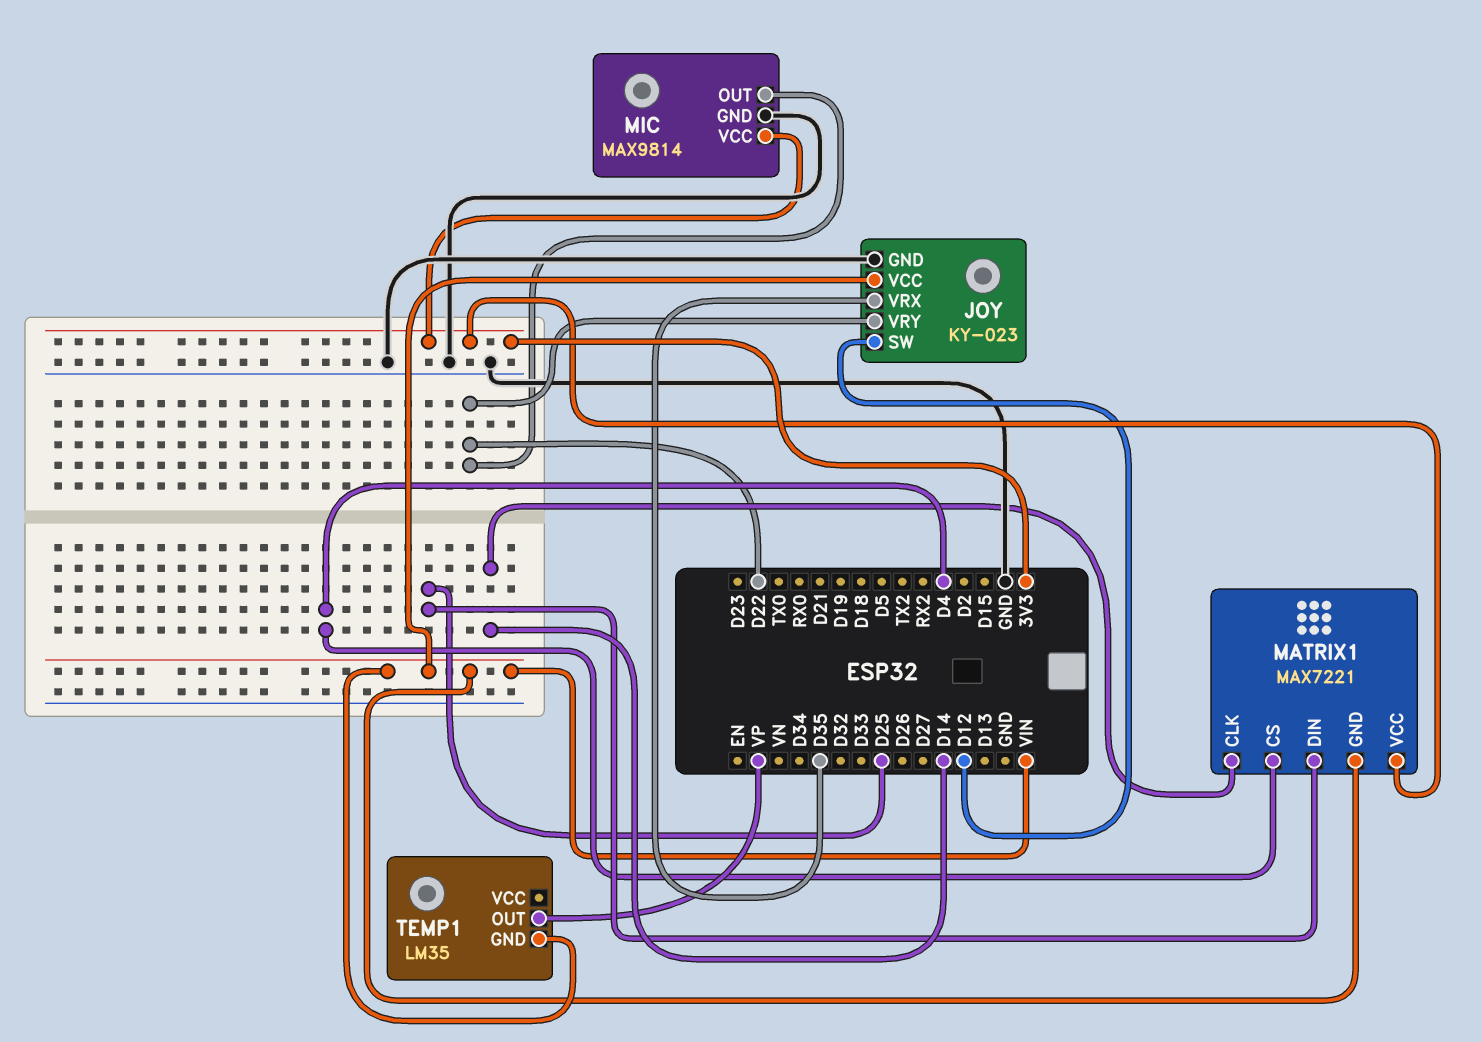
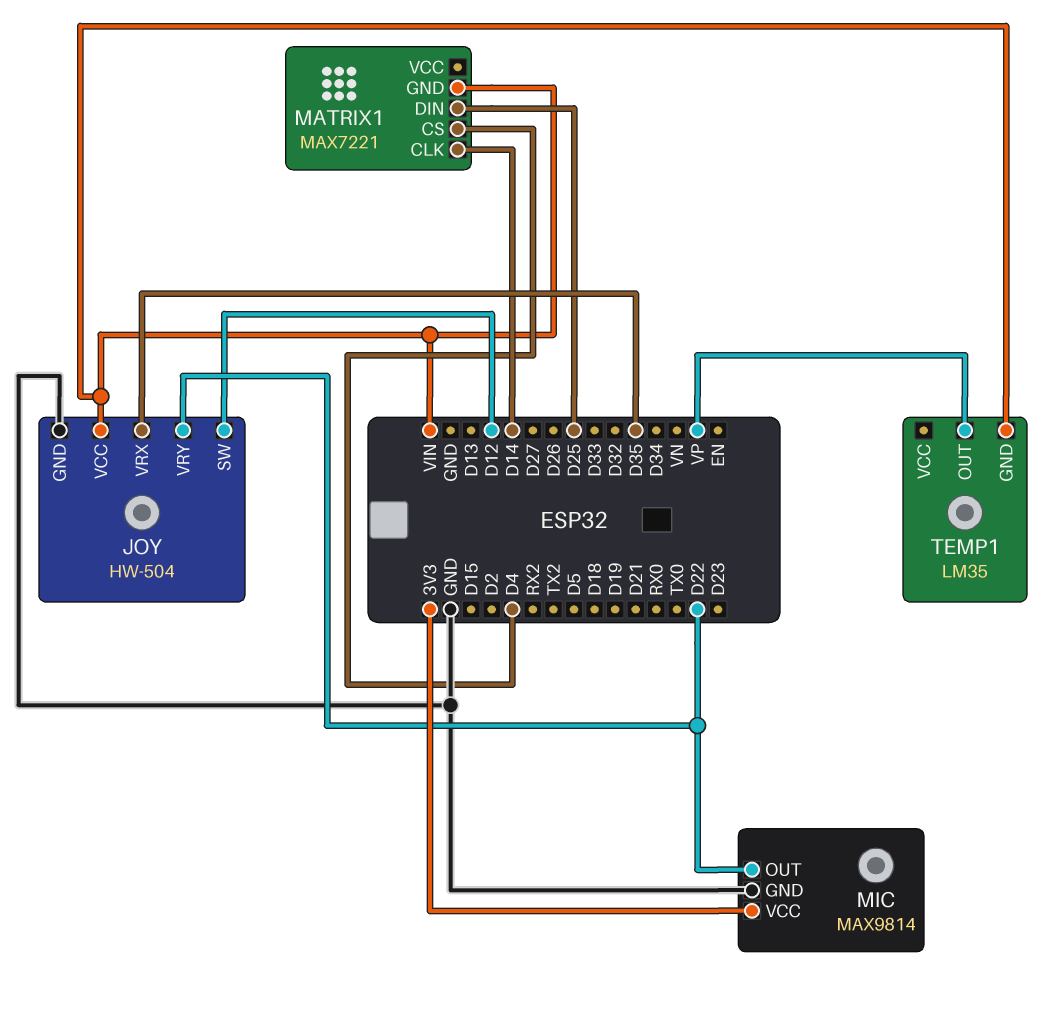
JOY: KY-023 -> HW-504
MATRIX1 pin VCC: 3V3 -> none

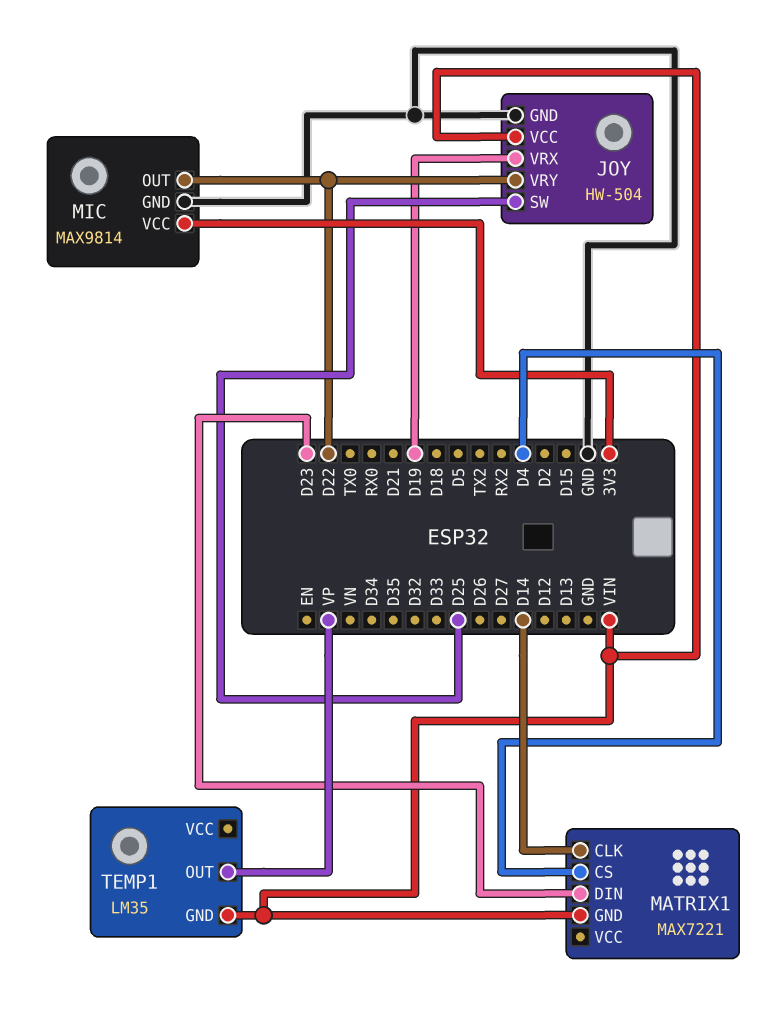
JOY pin SW: D12 -> D25
JOY pin VRX: D35 -> D19
MATRIX1 pin DIN: D25 -> D23

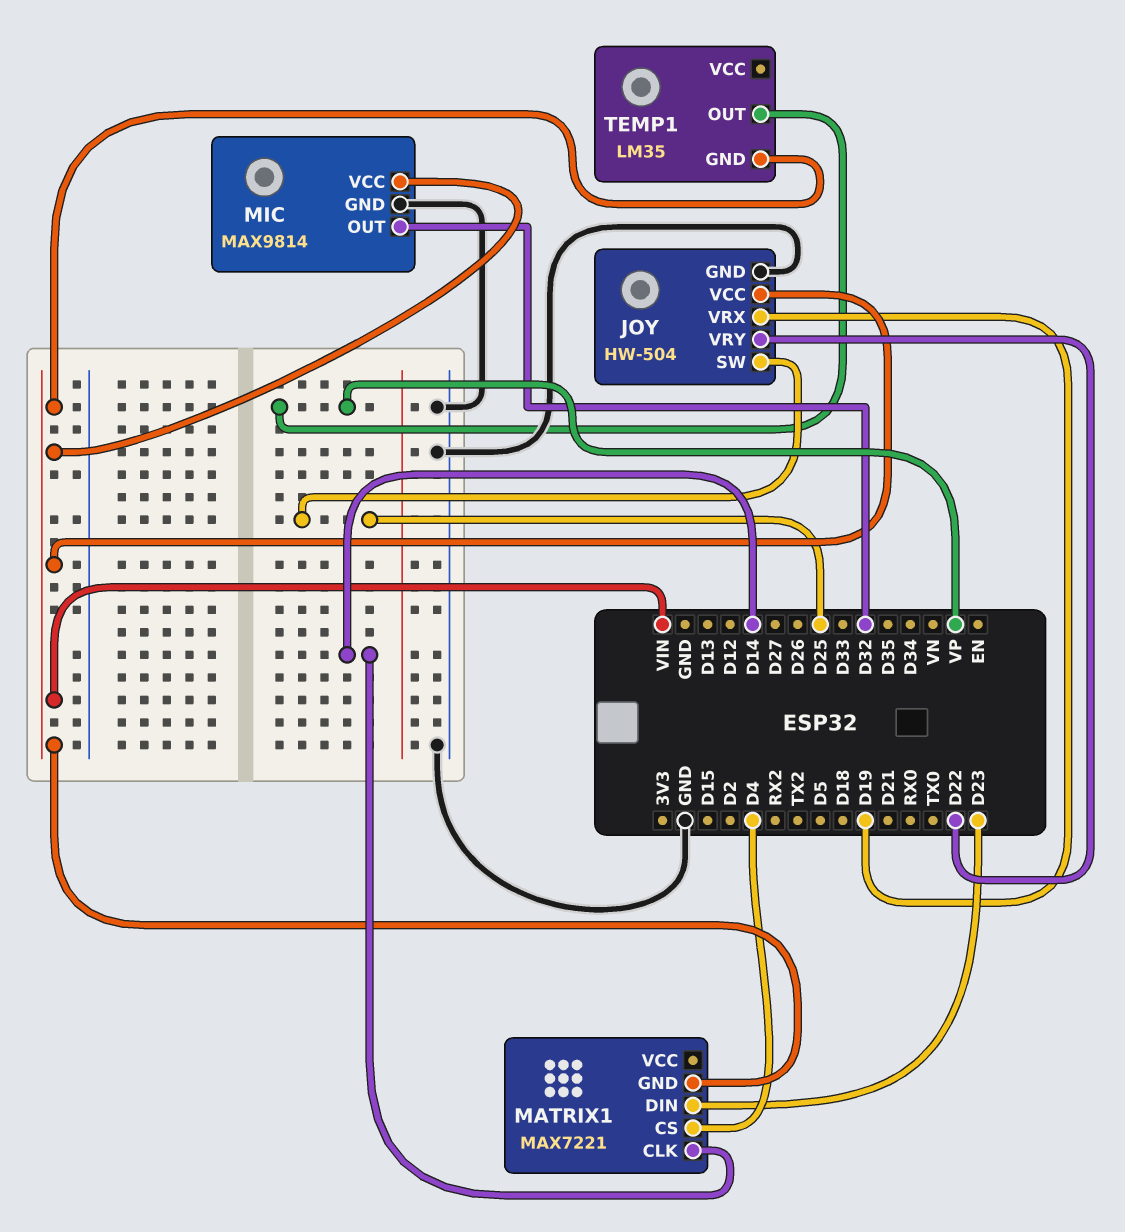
MIC pin OUT: D22 -> D32
MIC pin VCC: 3V3 -> VIN

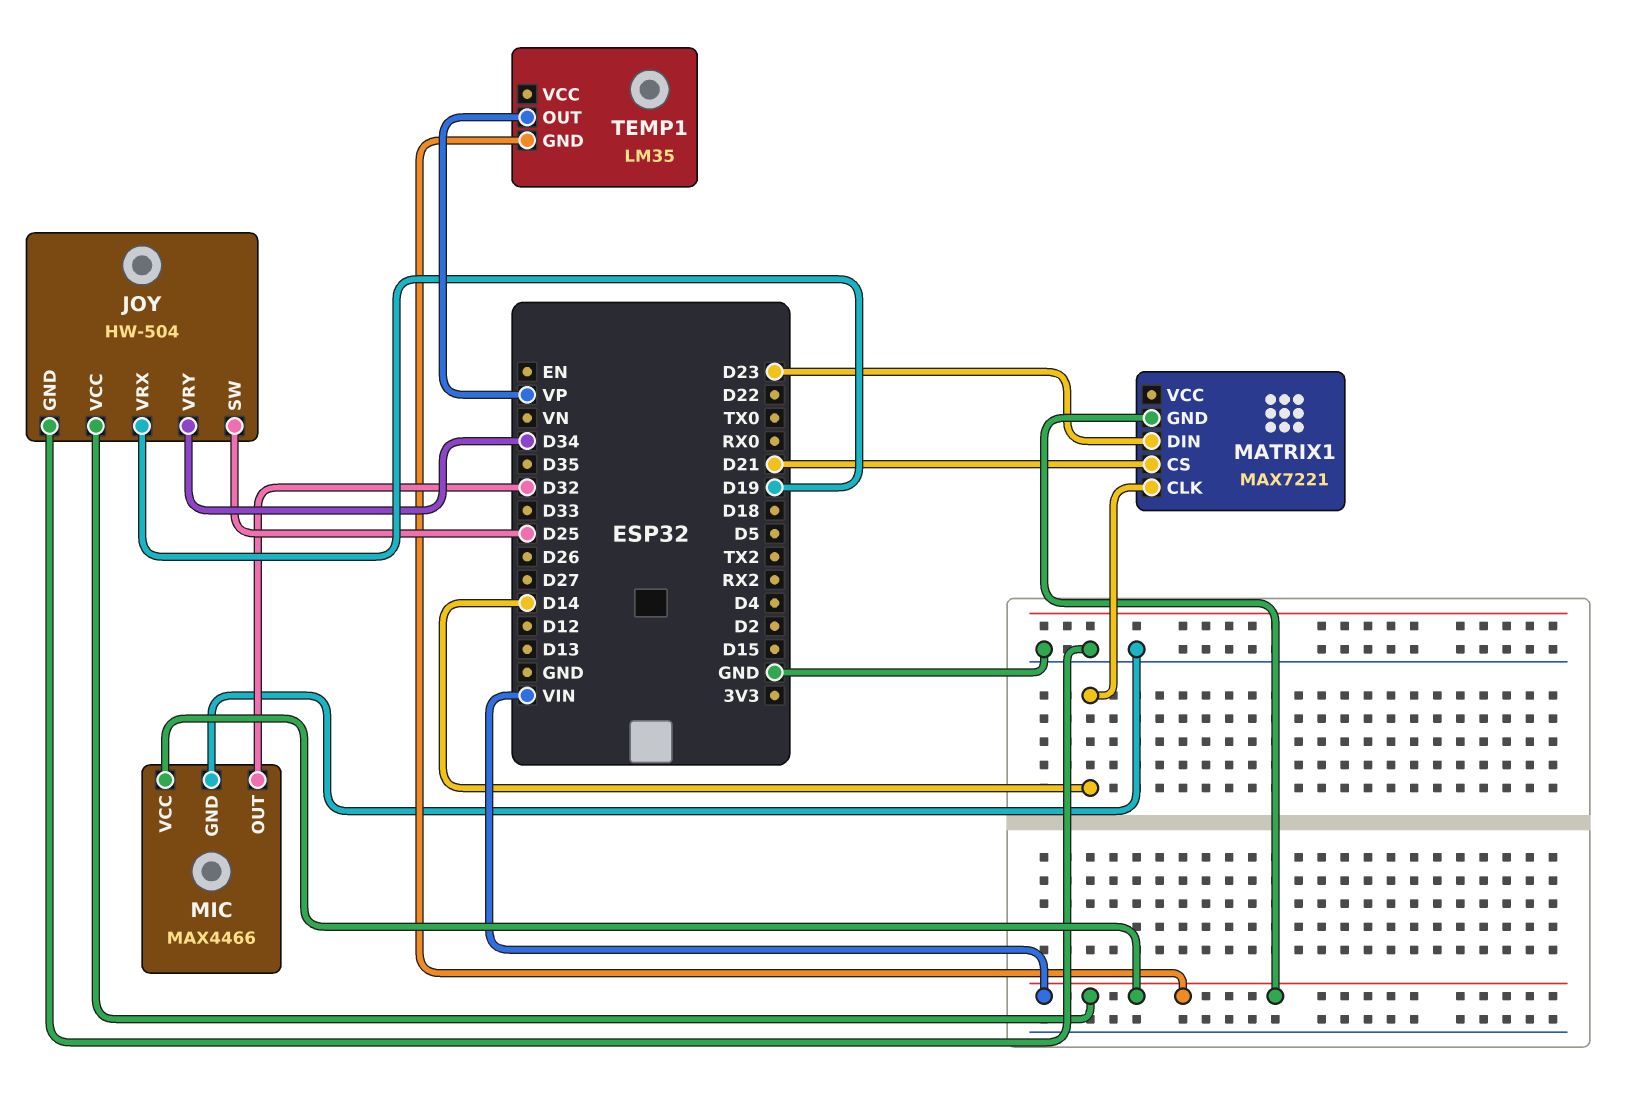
JOY pin VRY: D22 -> D34
MATRIX1 pin CS: D4 -> D21
MIC: MAX9814 -> MAX4466

